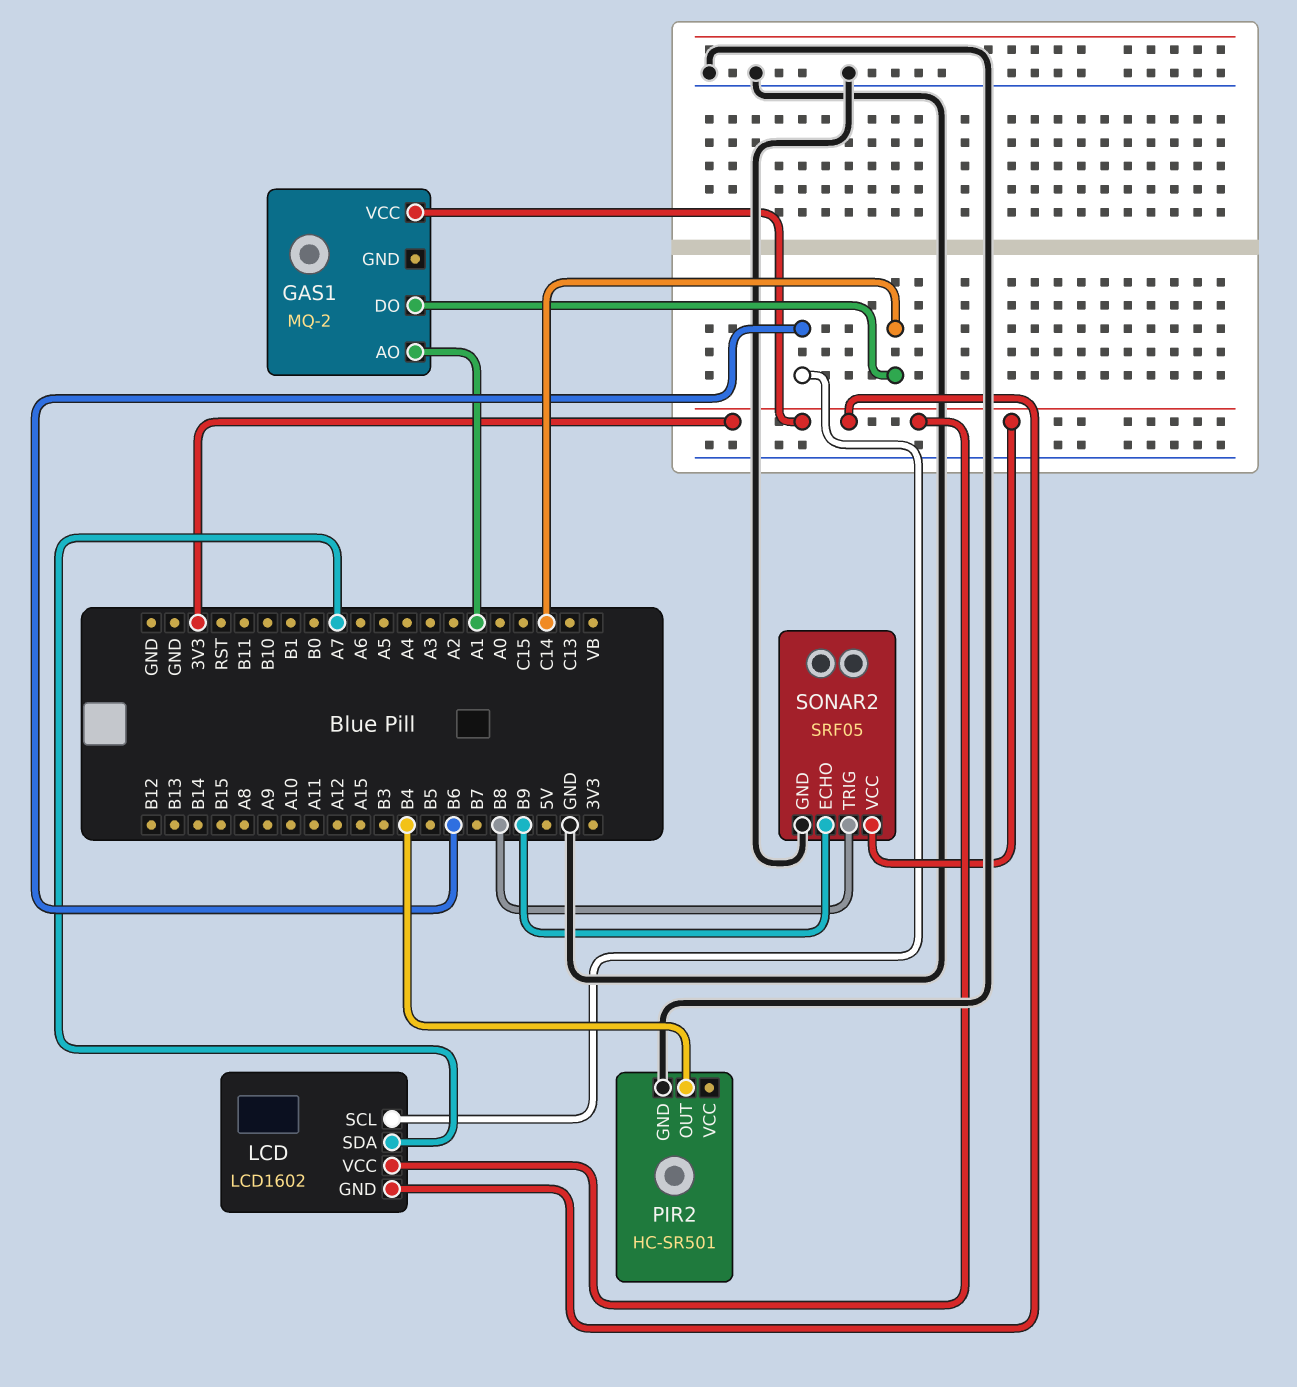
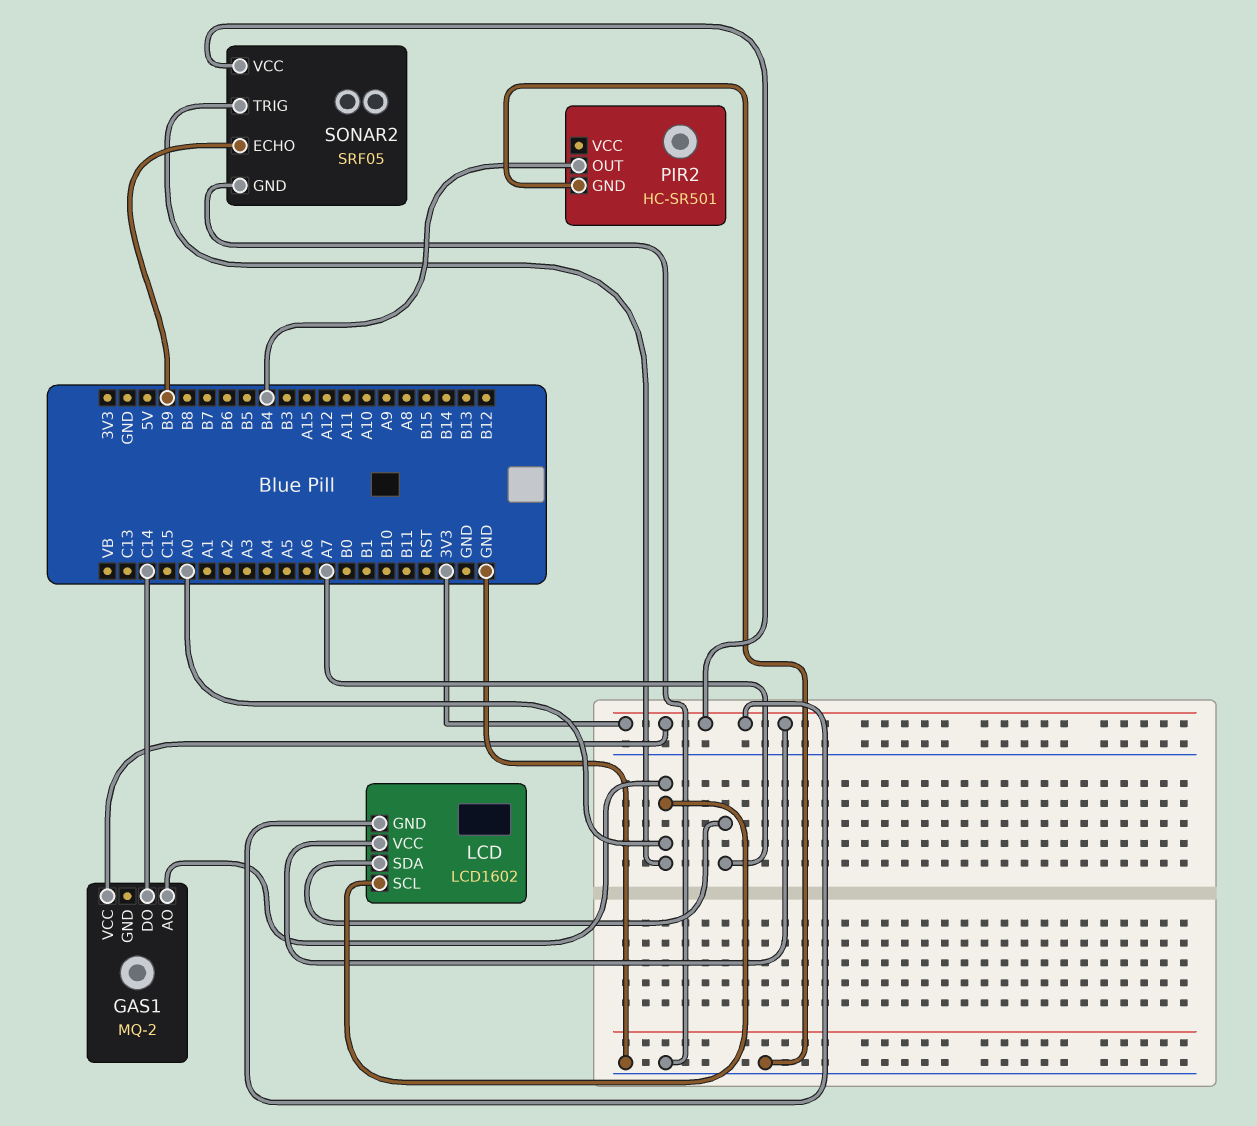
GAS1 pin AO: A1 -> A0
LCD pin SCL: B6 -> A0
SONAR2 pin TRIG: B8 -> A0

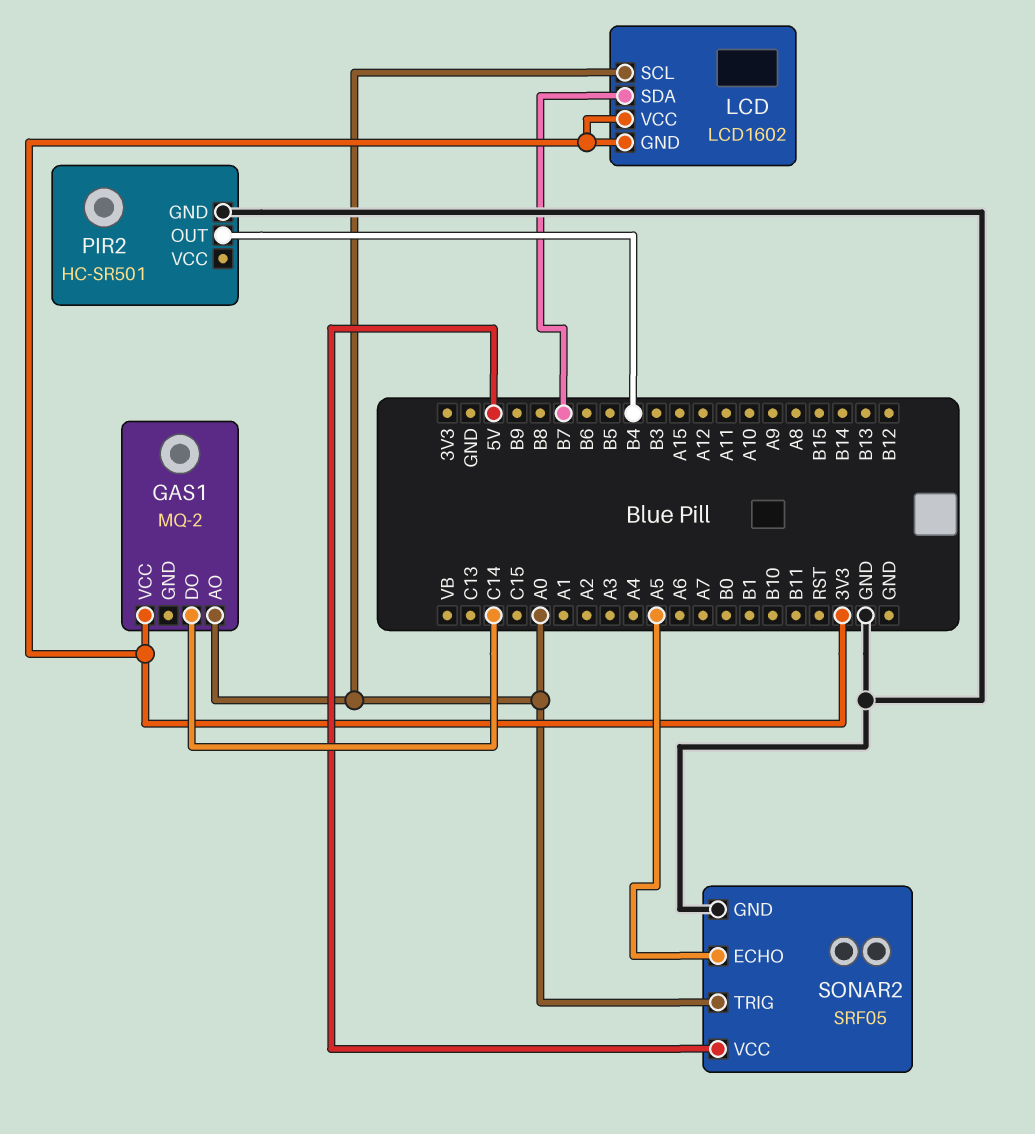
LCD pin SDA: A7 -> B7
SONAR2 pin ECHO: B9 -> A5
SONAR2 pin VCC: 3V3 -> 5V

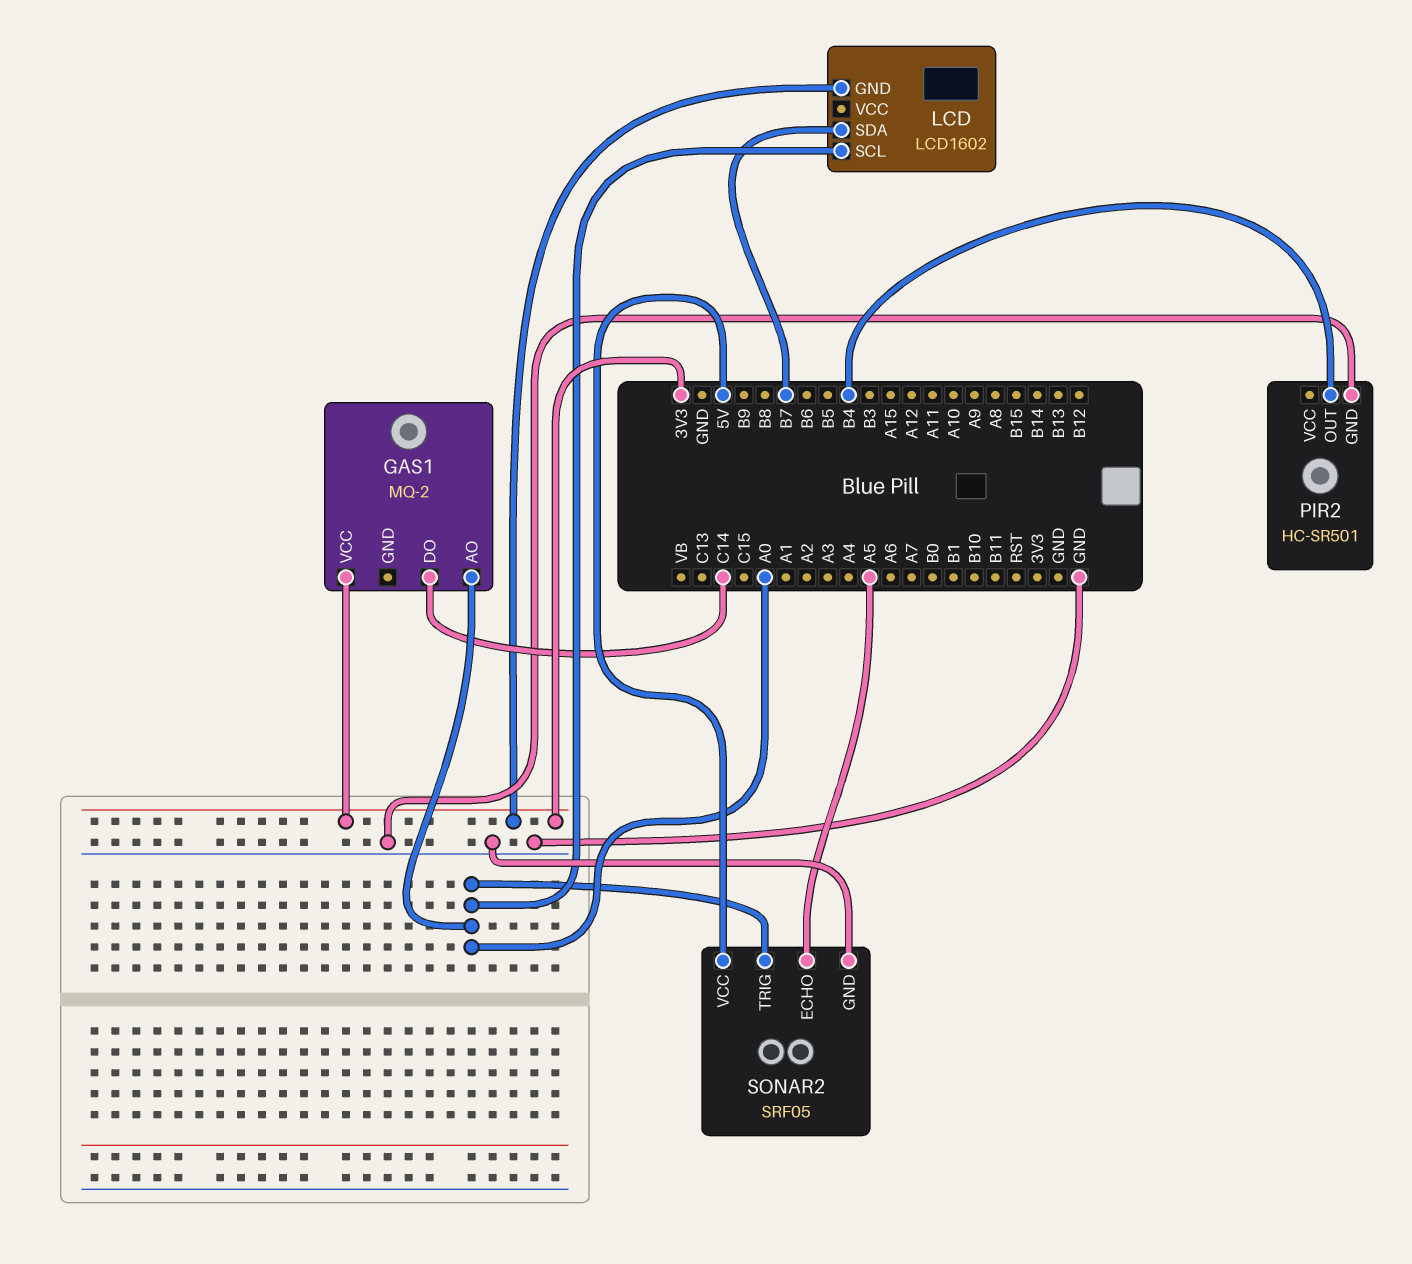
LCD pin VCC: 3V3 -> none

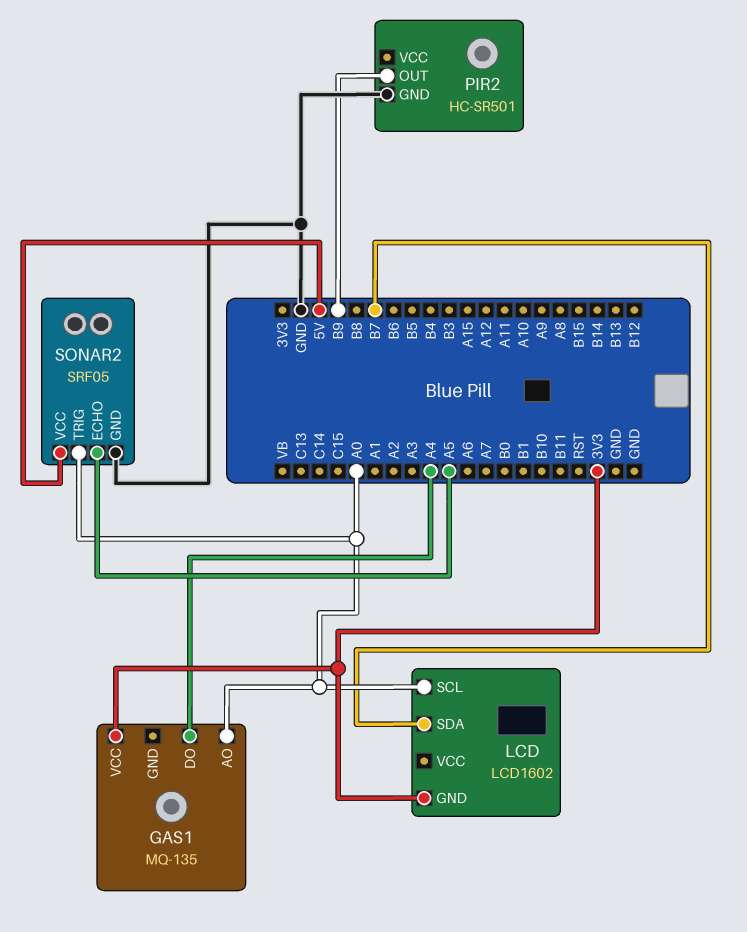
GAS1: MQ-2 -> MQ-135
GAS1 pin DO: C14 -> A4
PIR2 pin OUT: B4 -> B9

